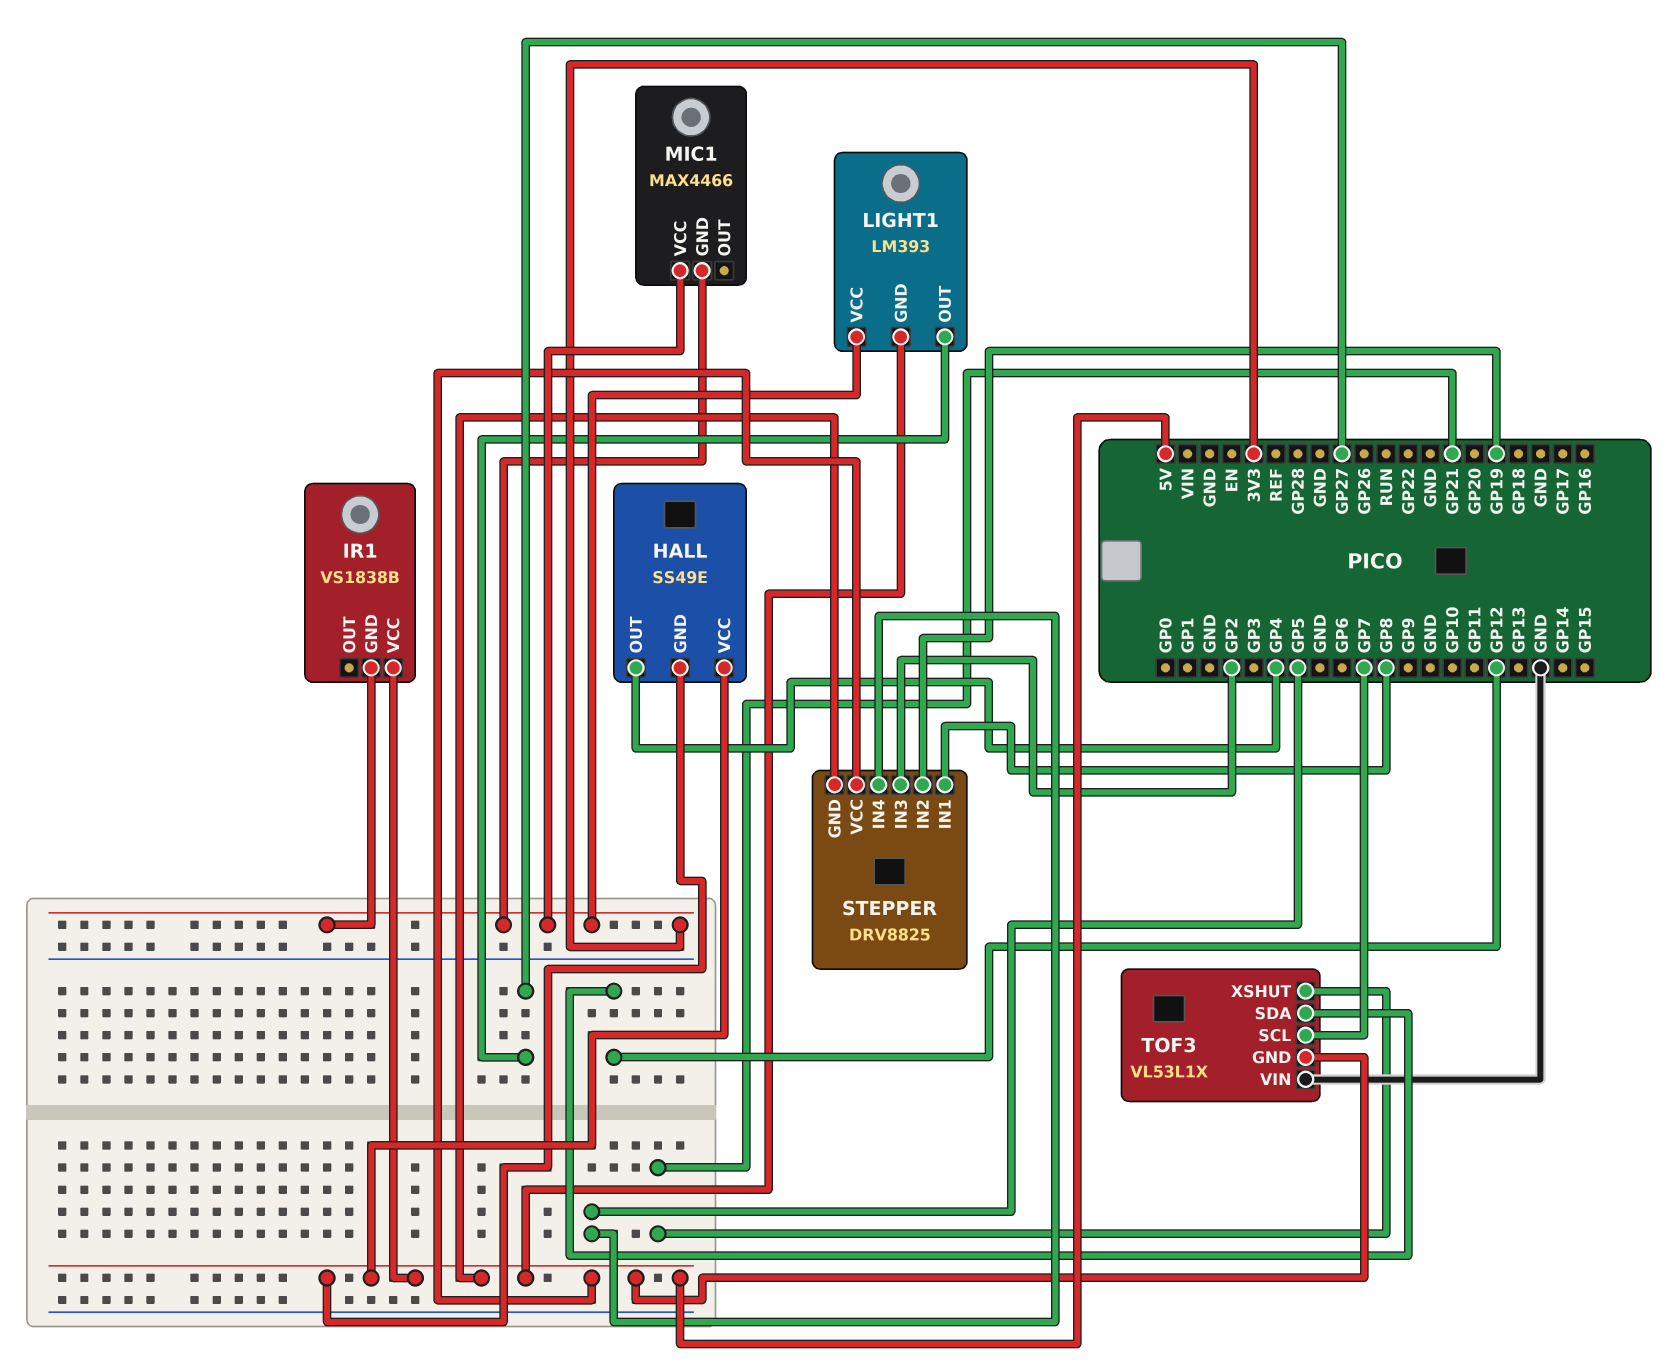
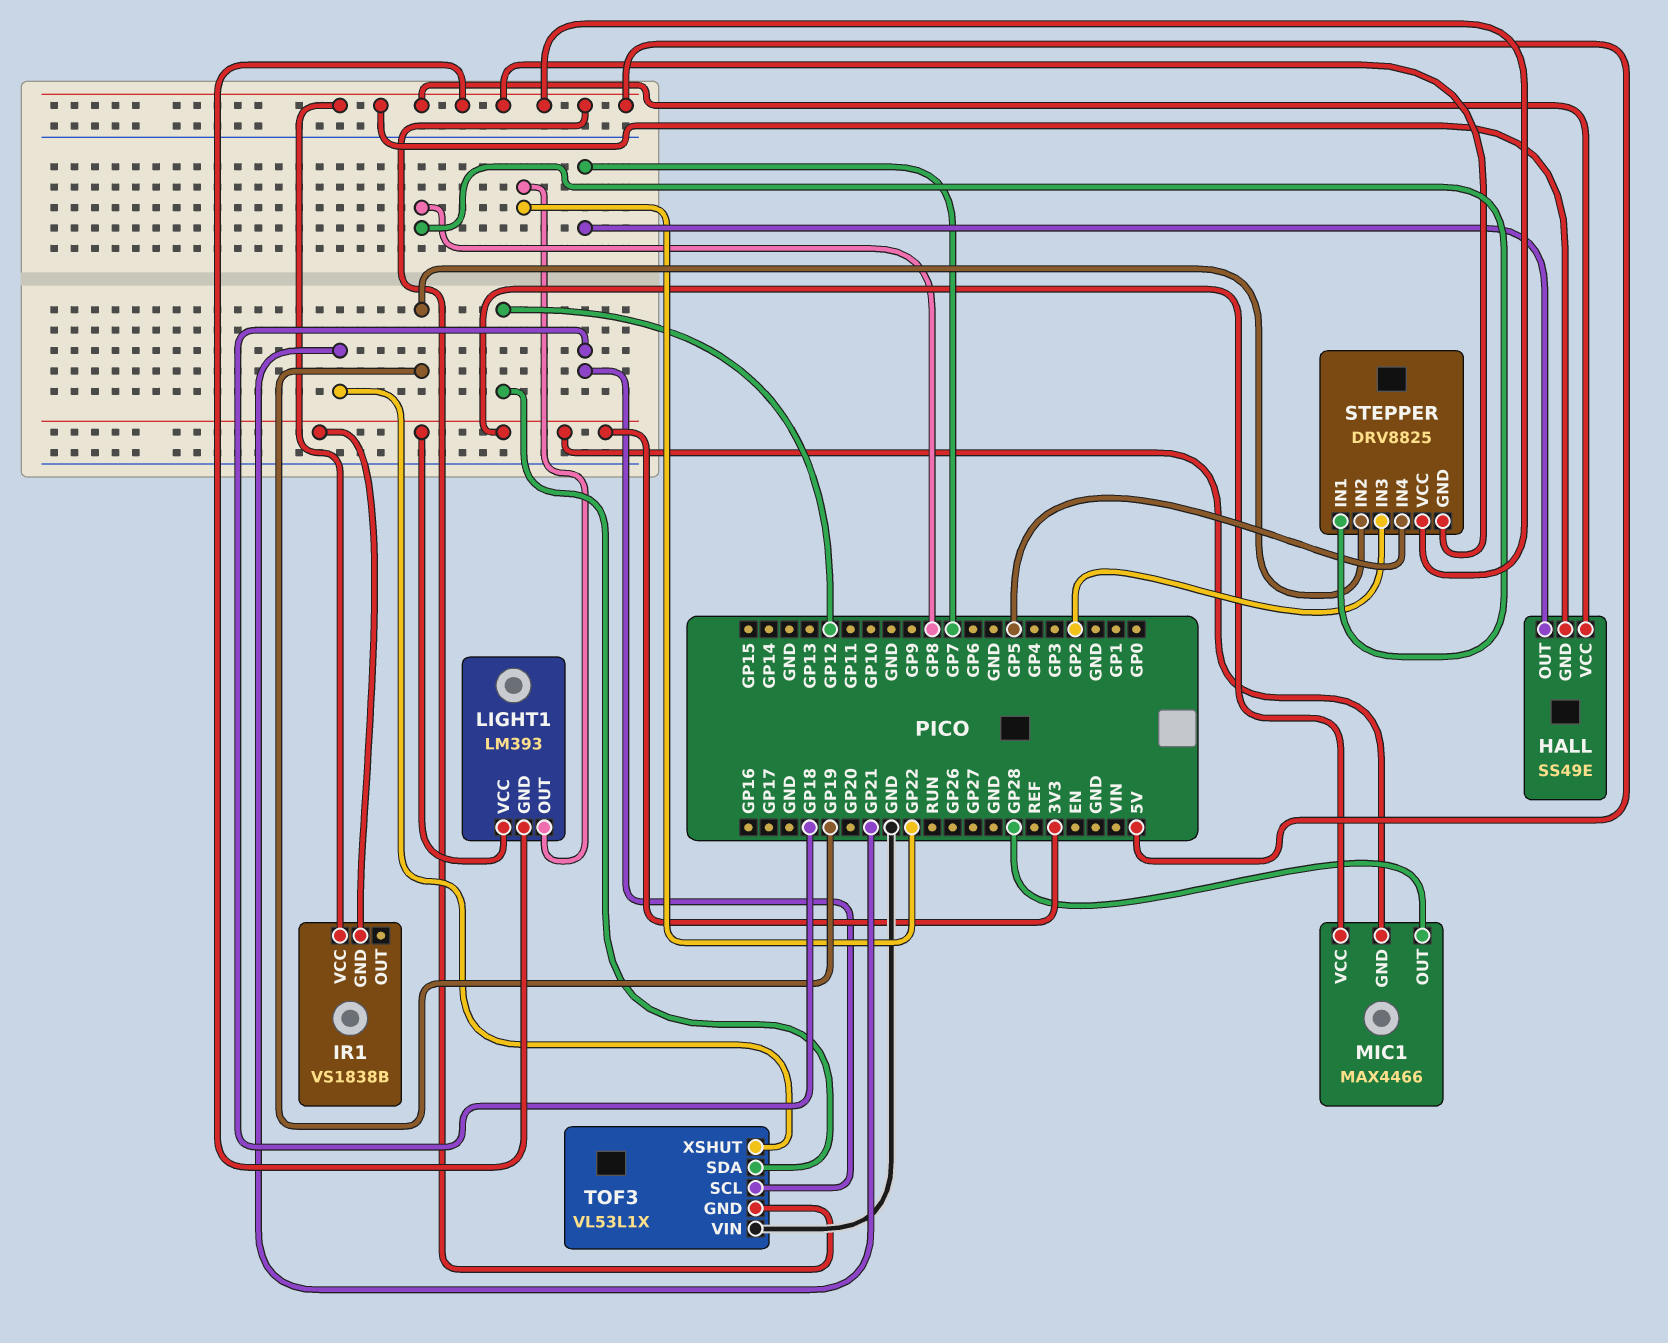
HALL pin OUT: GP4 -> GP7
LIGHT1 pin OUT: GP27 -> GP22
MIC1 pin OUT: none -> GP28
TOF3 pin SCL: GP7 -> GP18

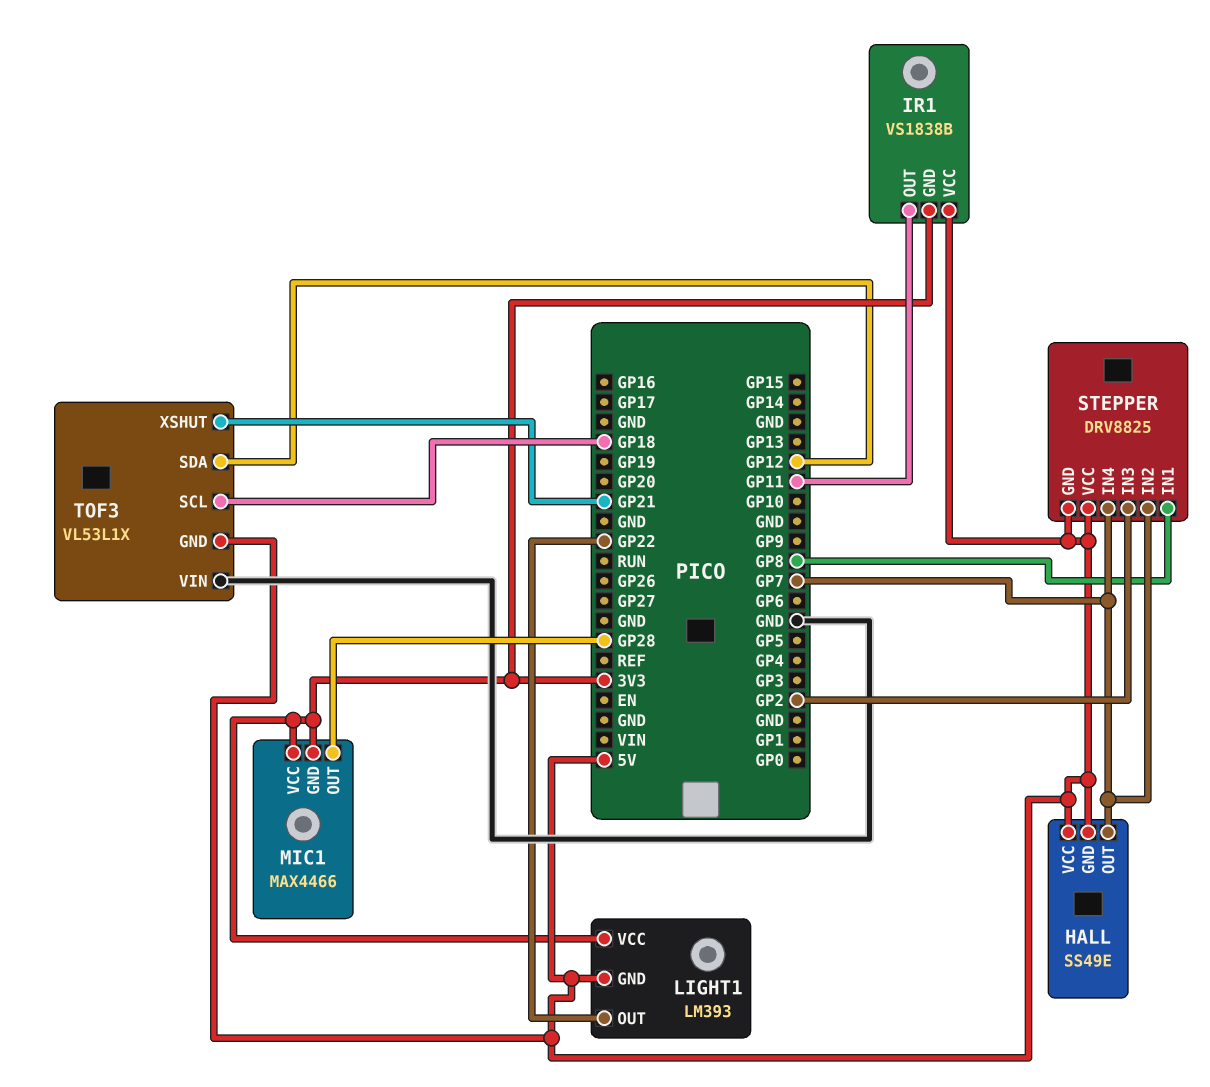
IR1 pin OUT: none -> GP11
STEPPER pin IN2: GP19 -> GP7
STEPPER pin IN4: GP5 -> GP7

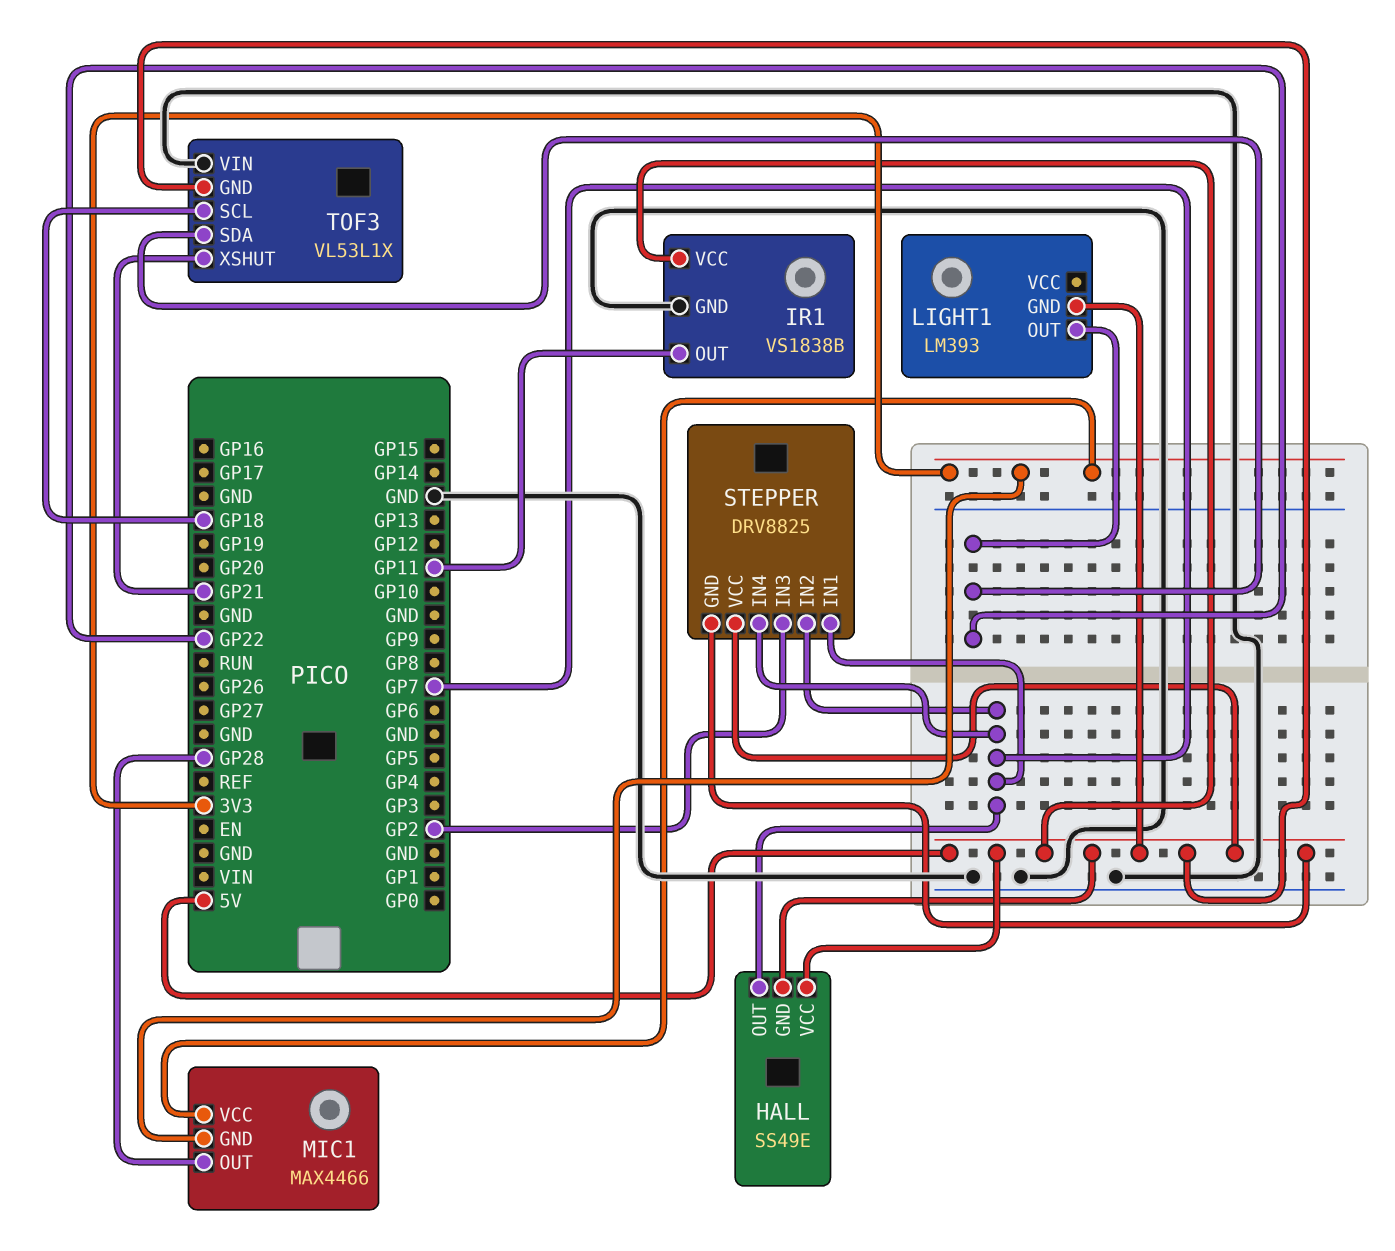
IR1 pin GND: 3V3 -> GND
LIGHT1 pin VCC: 3V3 -> none
STEPPER pin IN1: GP8 -> GP7
TOF3 pin SDA: GP12 -> GP22

